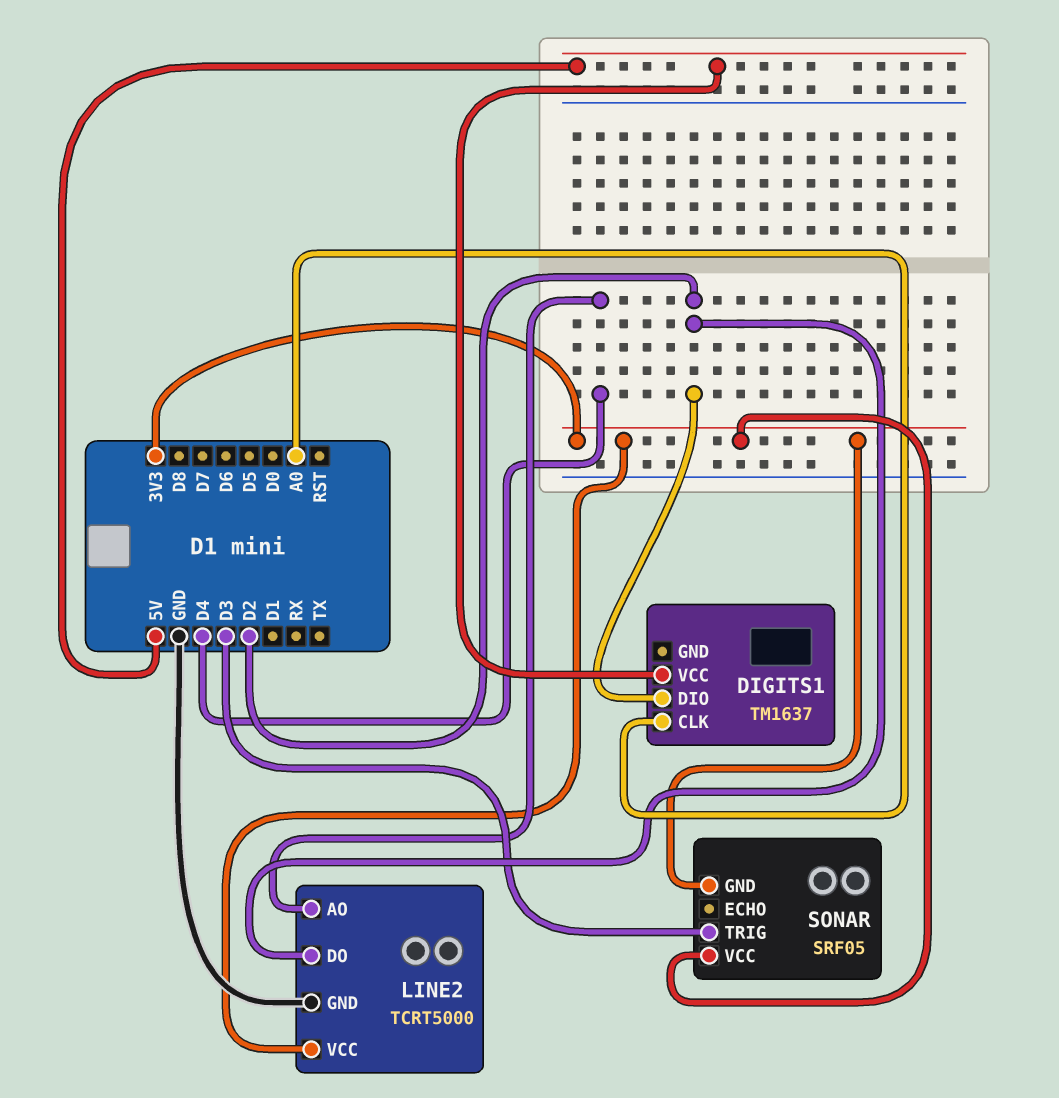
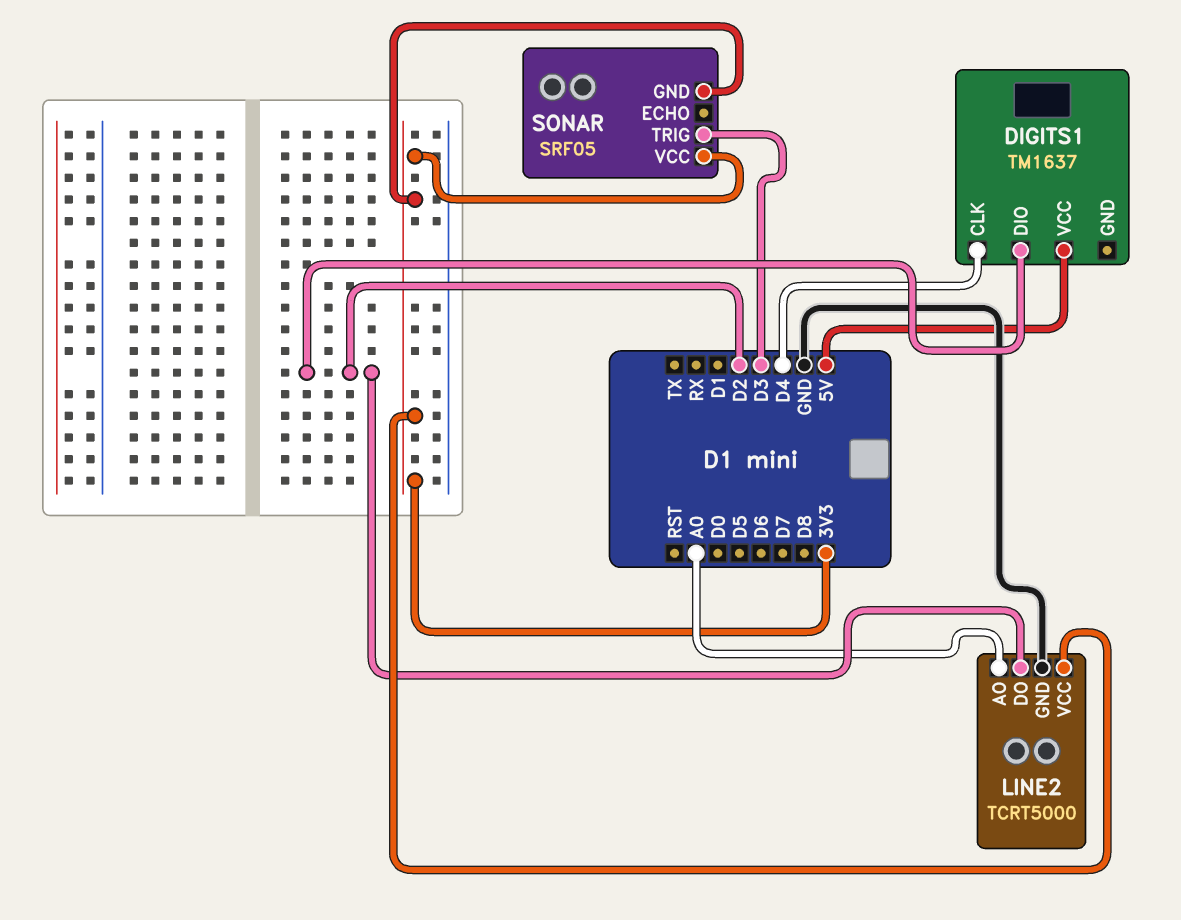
DIGITS1 pin CLK: A0 -> D4
LINE2 pin AO: D4 -> A0

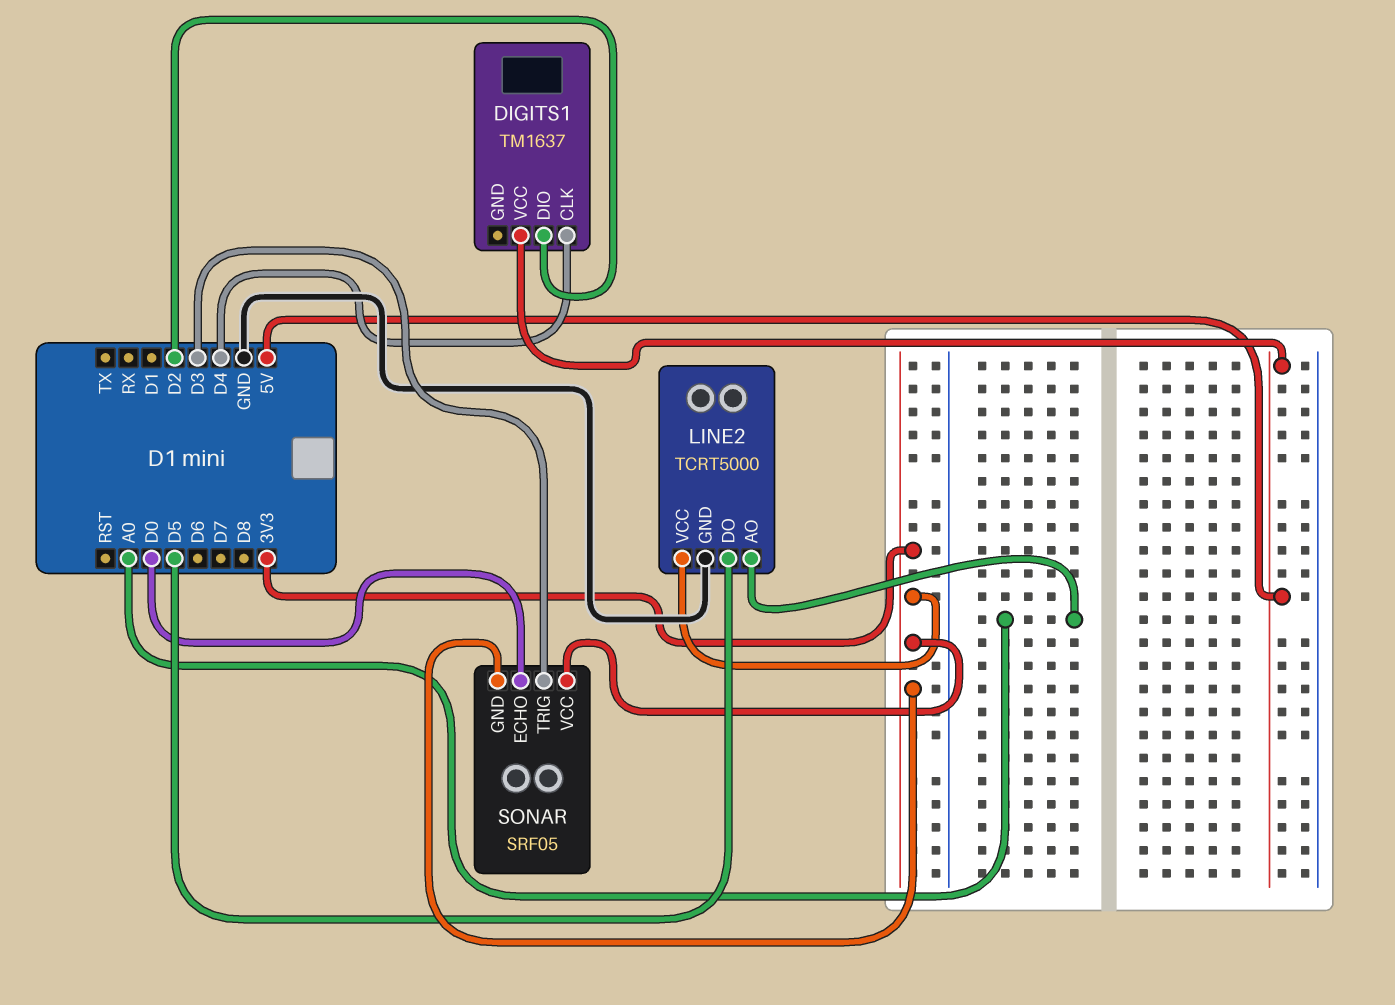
LINE2 pin DO: D2 -> D5
SONAR pin ECHO: none -> D0

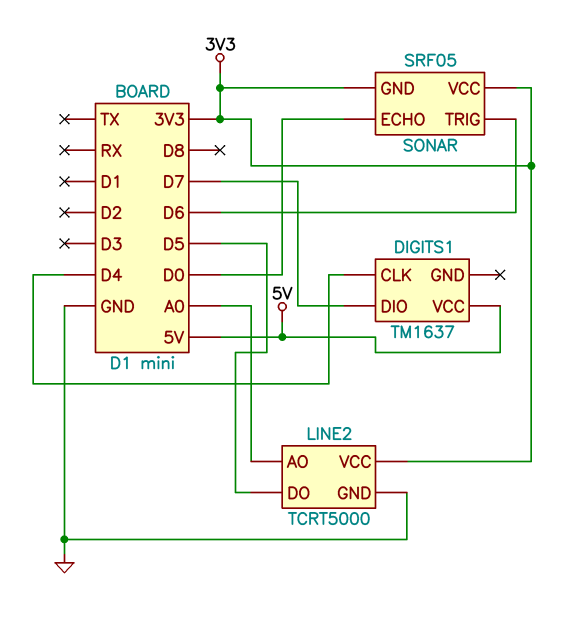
DIGITS1 pin DIO: D2 -> D7
SONAR pin TRIG: D3 -> D6

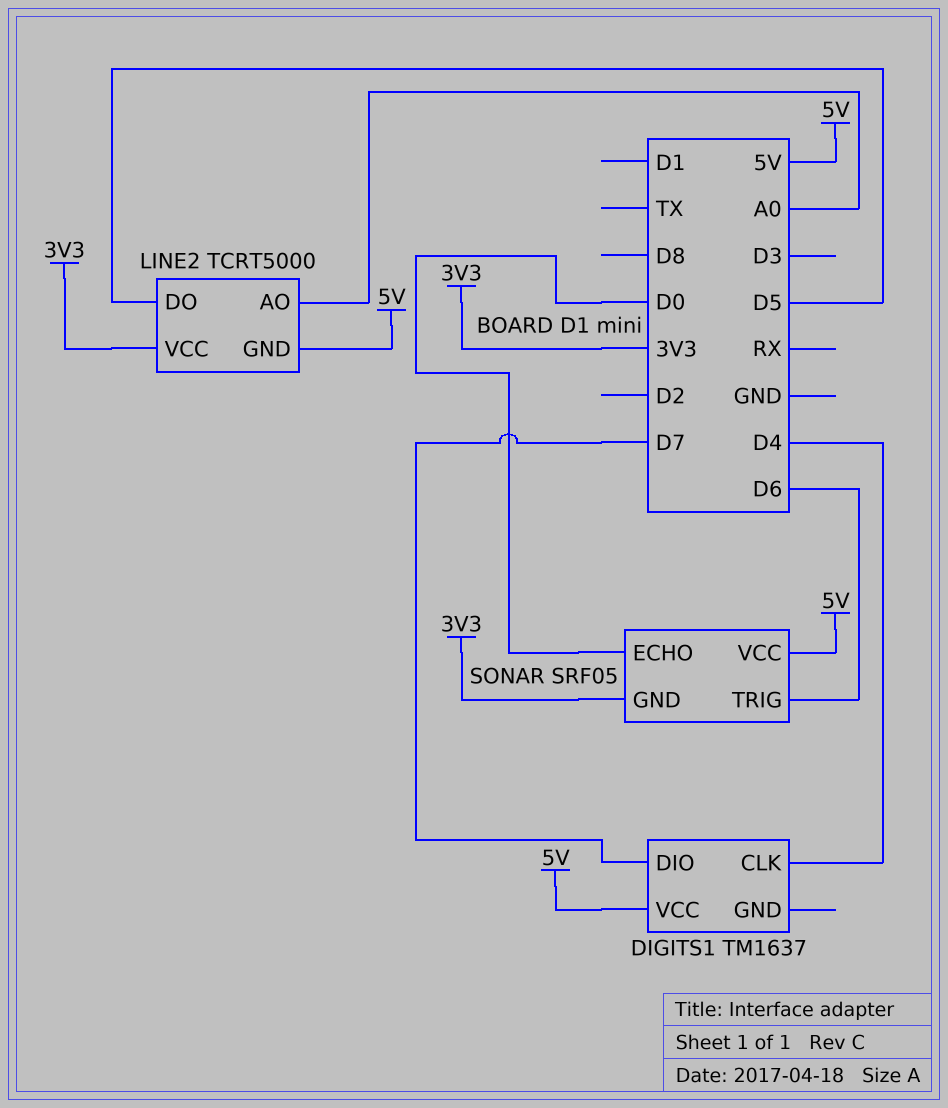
LINE2 pin GND: GND -> 5V
SONAR pin VCC: 3V3 -> 5V

